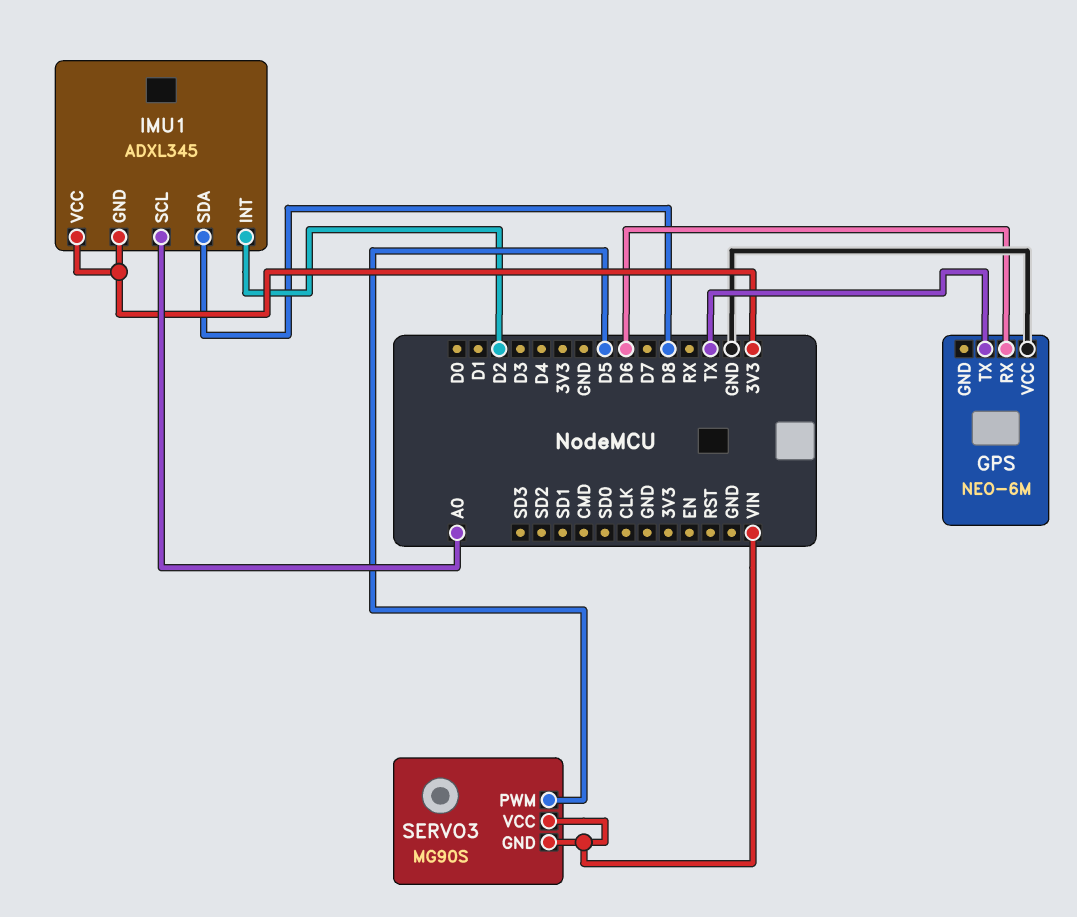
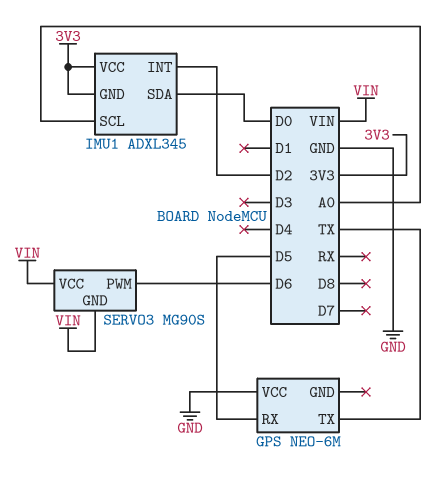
GPS pin RX: D6 -> D5
IMU1 pin SDA: D8 -> D0
SERVO3 pin PWM: D5 -> D6

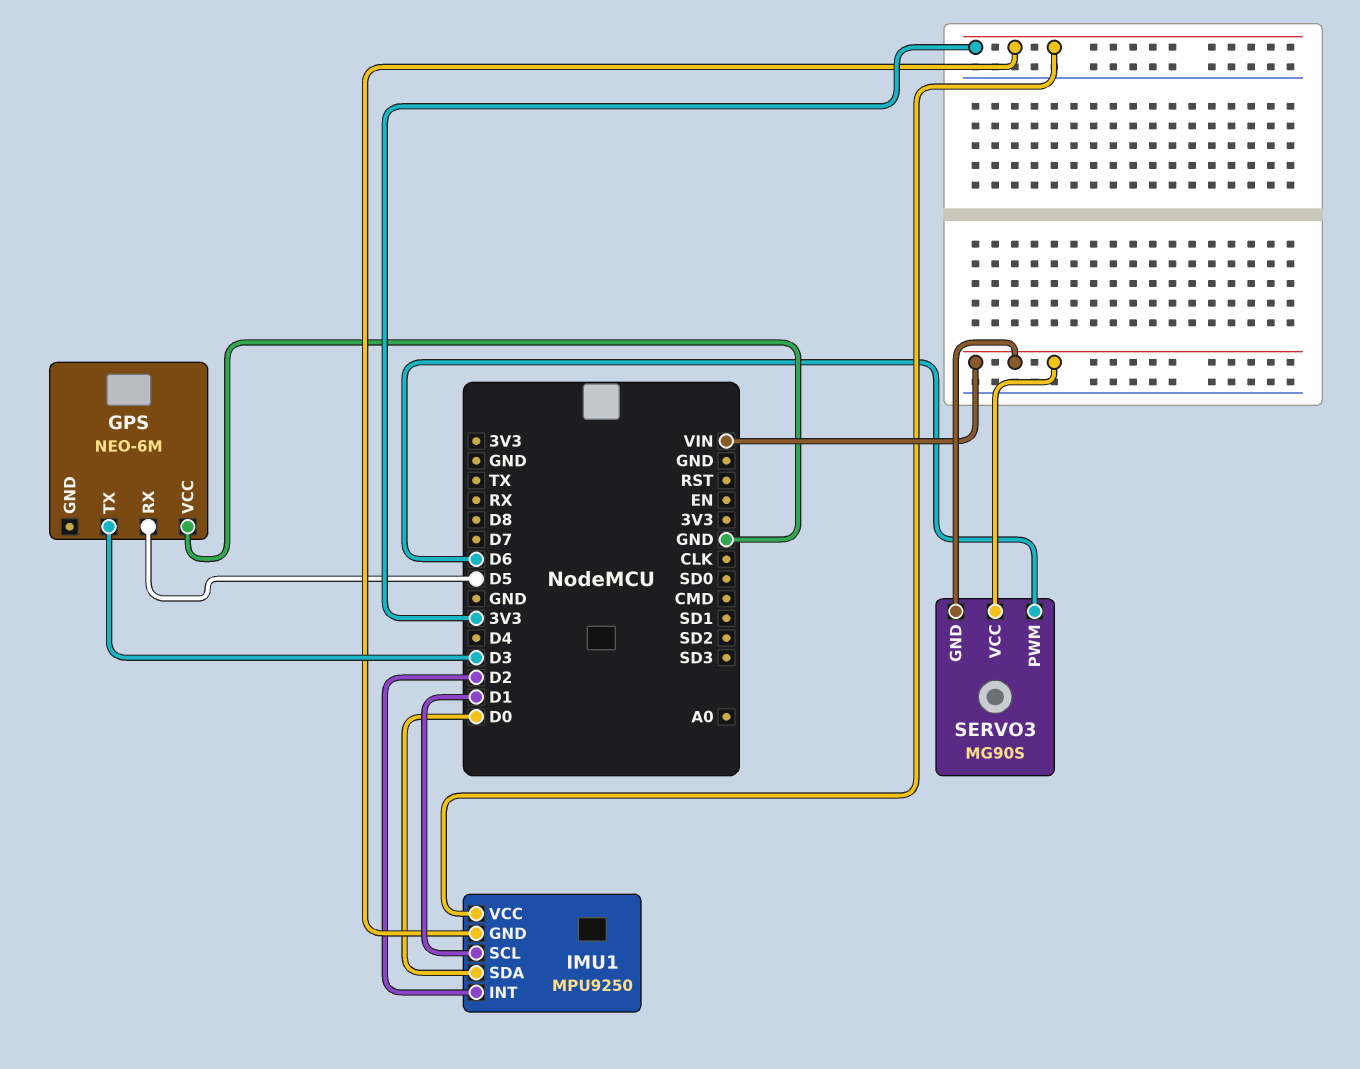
GPS pin TX: TX -> D3
IMU1: ADXL345 -> MPU9250
IMU1 pin SCL: A0 -> D1

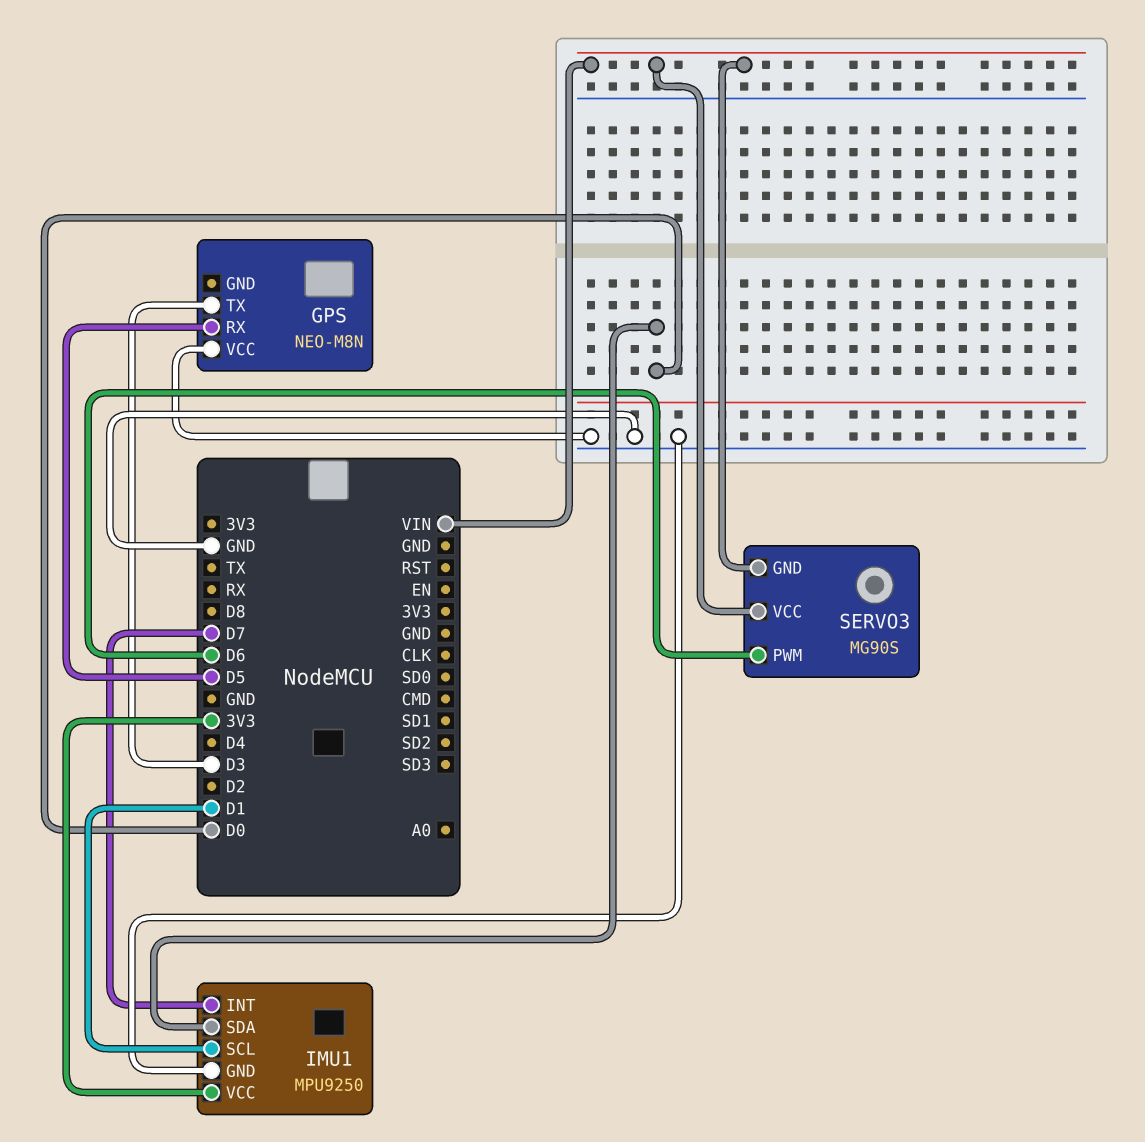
GPS: NEO-6M -> NEO-M8N
IMU1 pin GND: 3V3 -> GND
IMU1 pin INT: D2 -> D7

